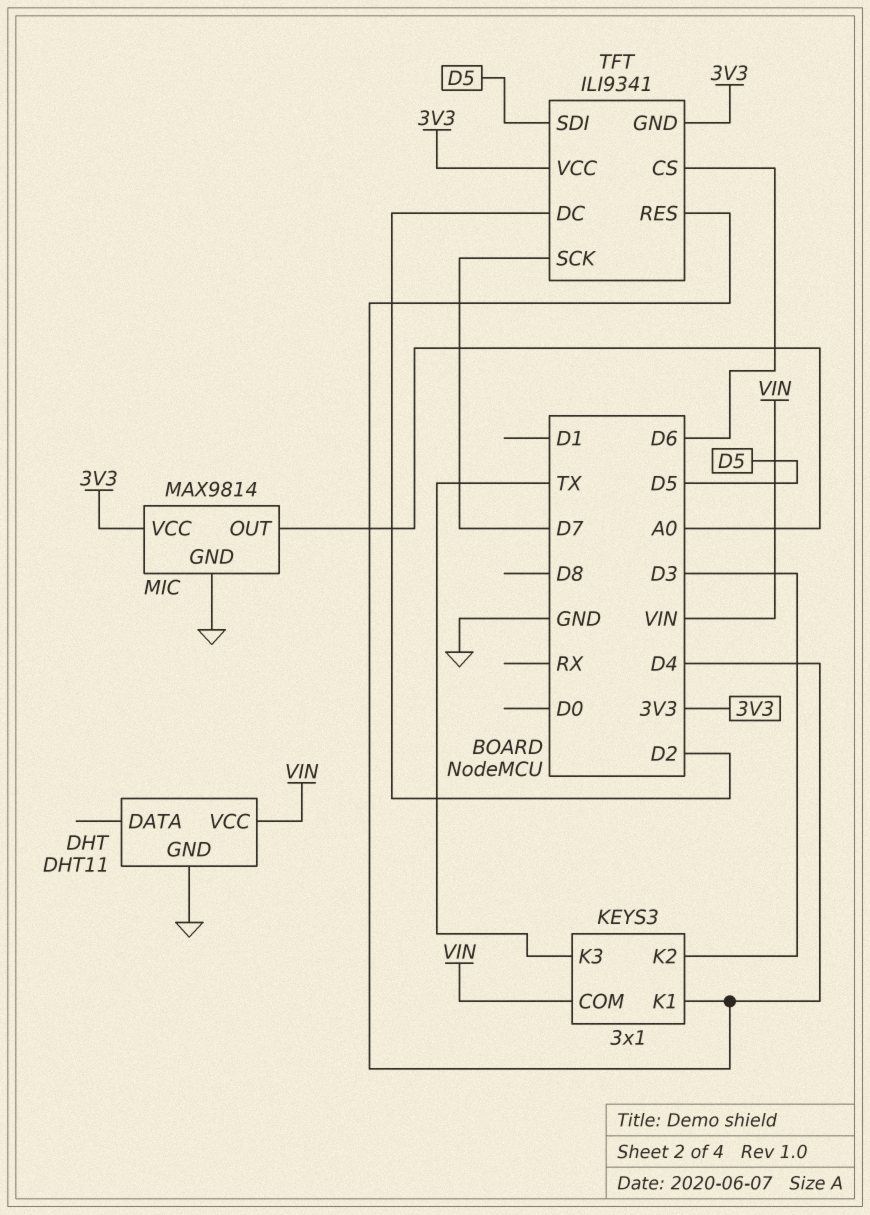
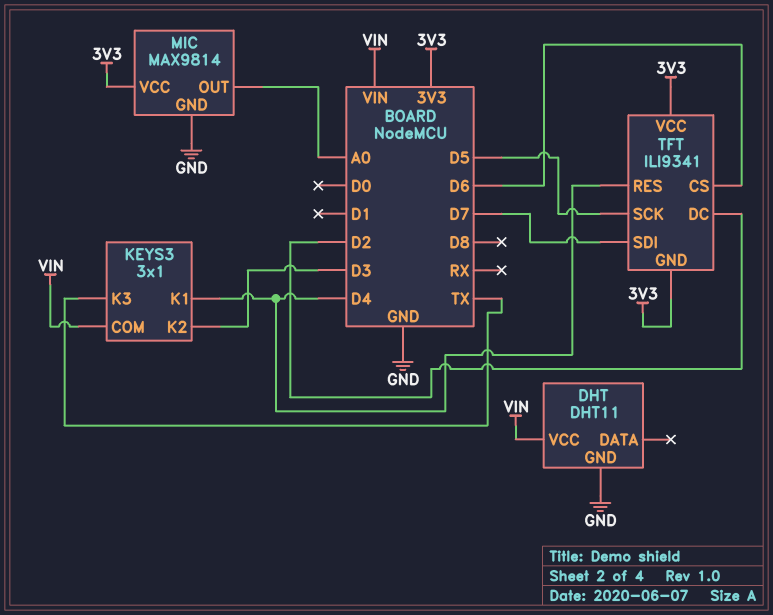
TFT pin SCK: D7 -> D5
TFT pin SDI: D5 -> D7

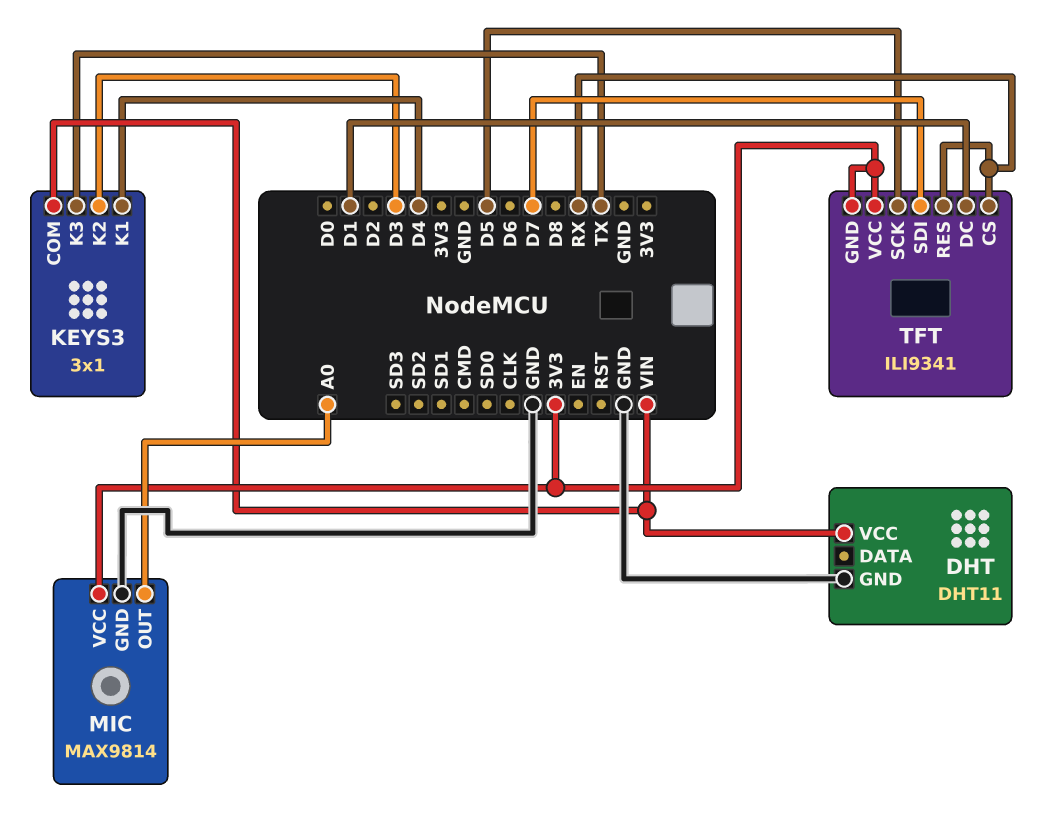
TFT pin CS: D6 -> RX
TFT pin DC: D2 -> D1
TFT pin RES: D4 -> RX

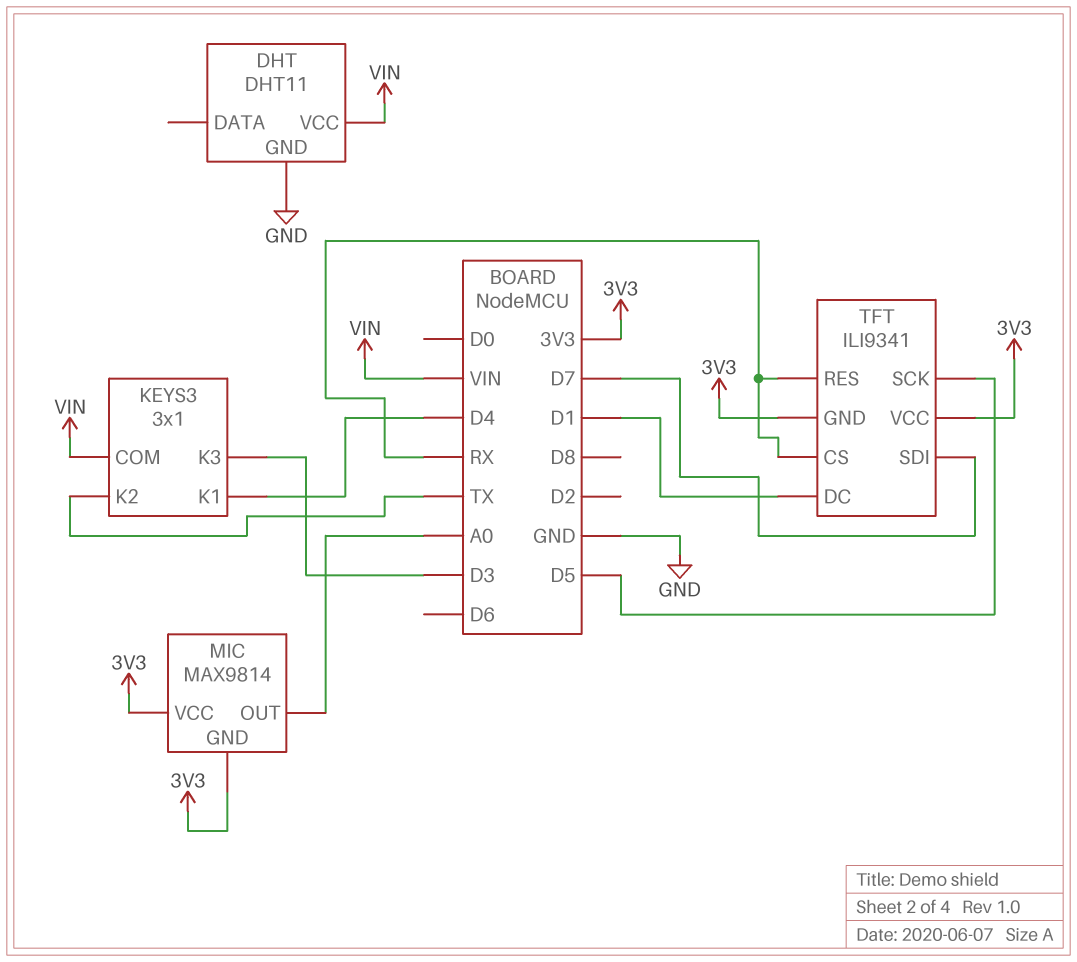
KEYS3 pin K2: D3 -> TX
KEYS3 pin K3: TX -> D3
MIC pin GND: GND -> 3V3

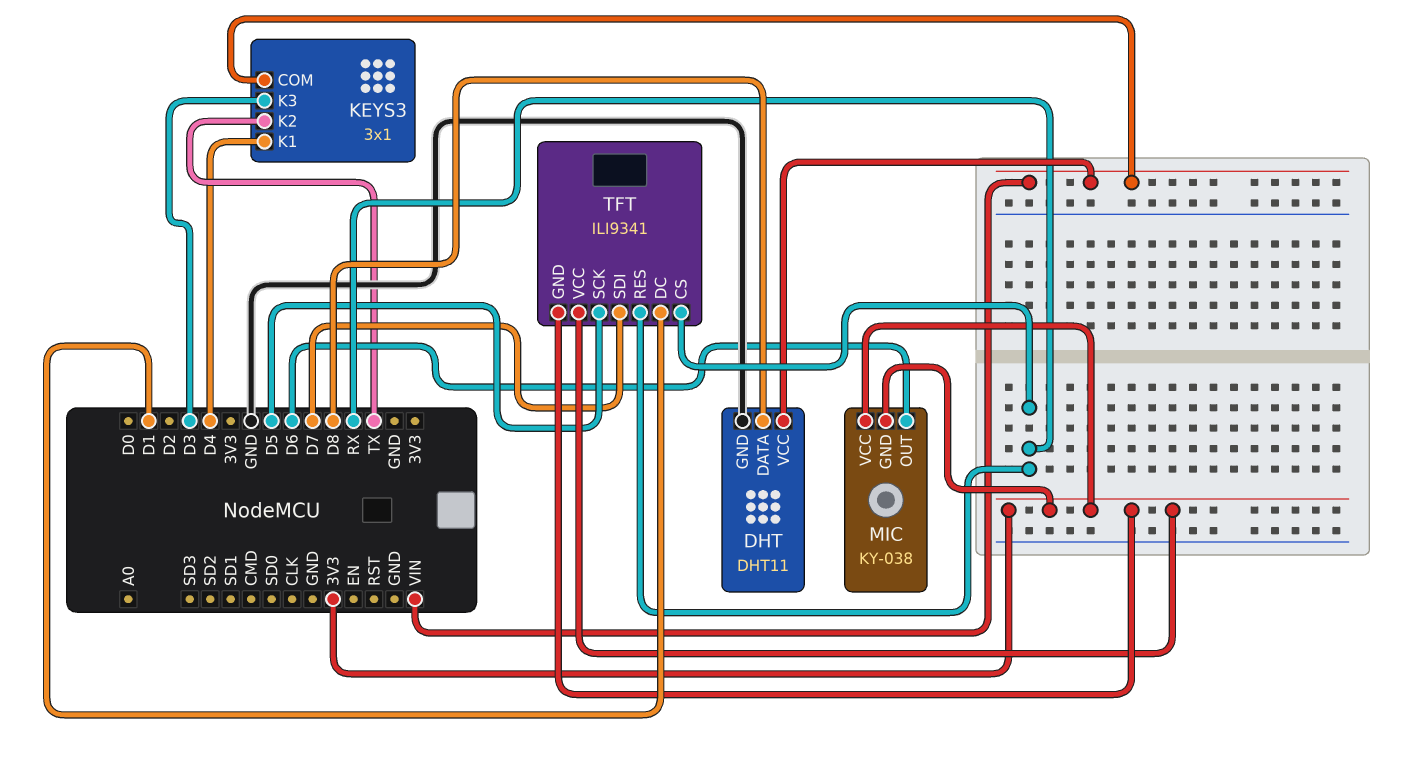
DHT pin DATA: none -> D8
MIC: MAX9814 -> KY-038
MIC pin OUT: A0 -> D6

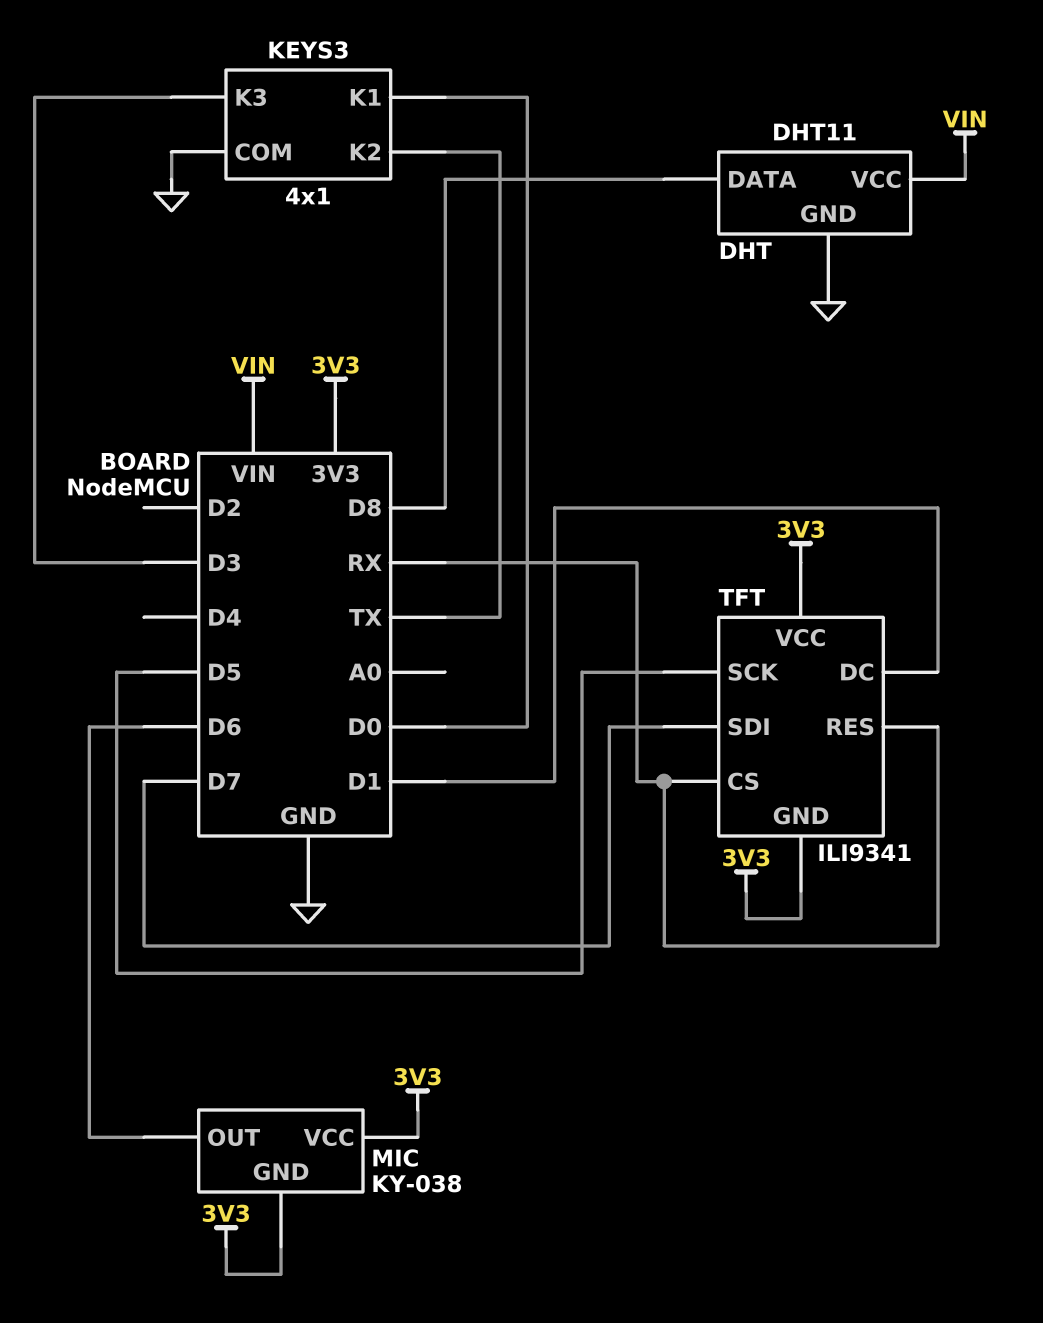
KEYS3: 3x1 -> 4x1
KEYS3 pin COM: VIN -> GND
KEYS3 pin K1: D4 -> D0

